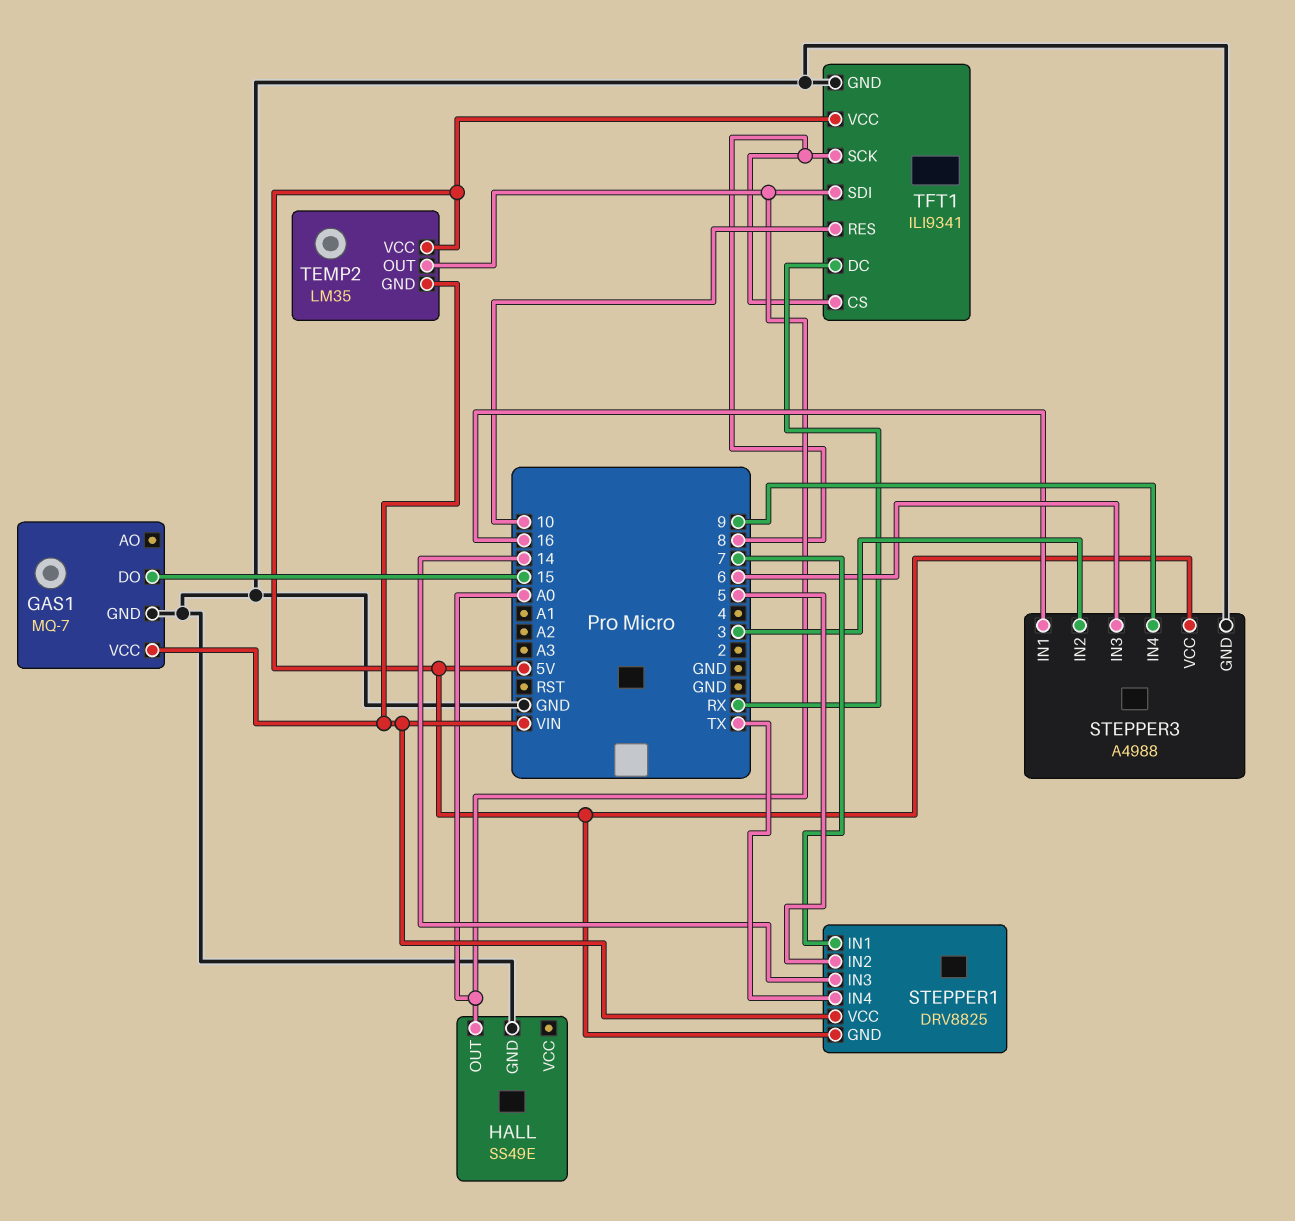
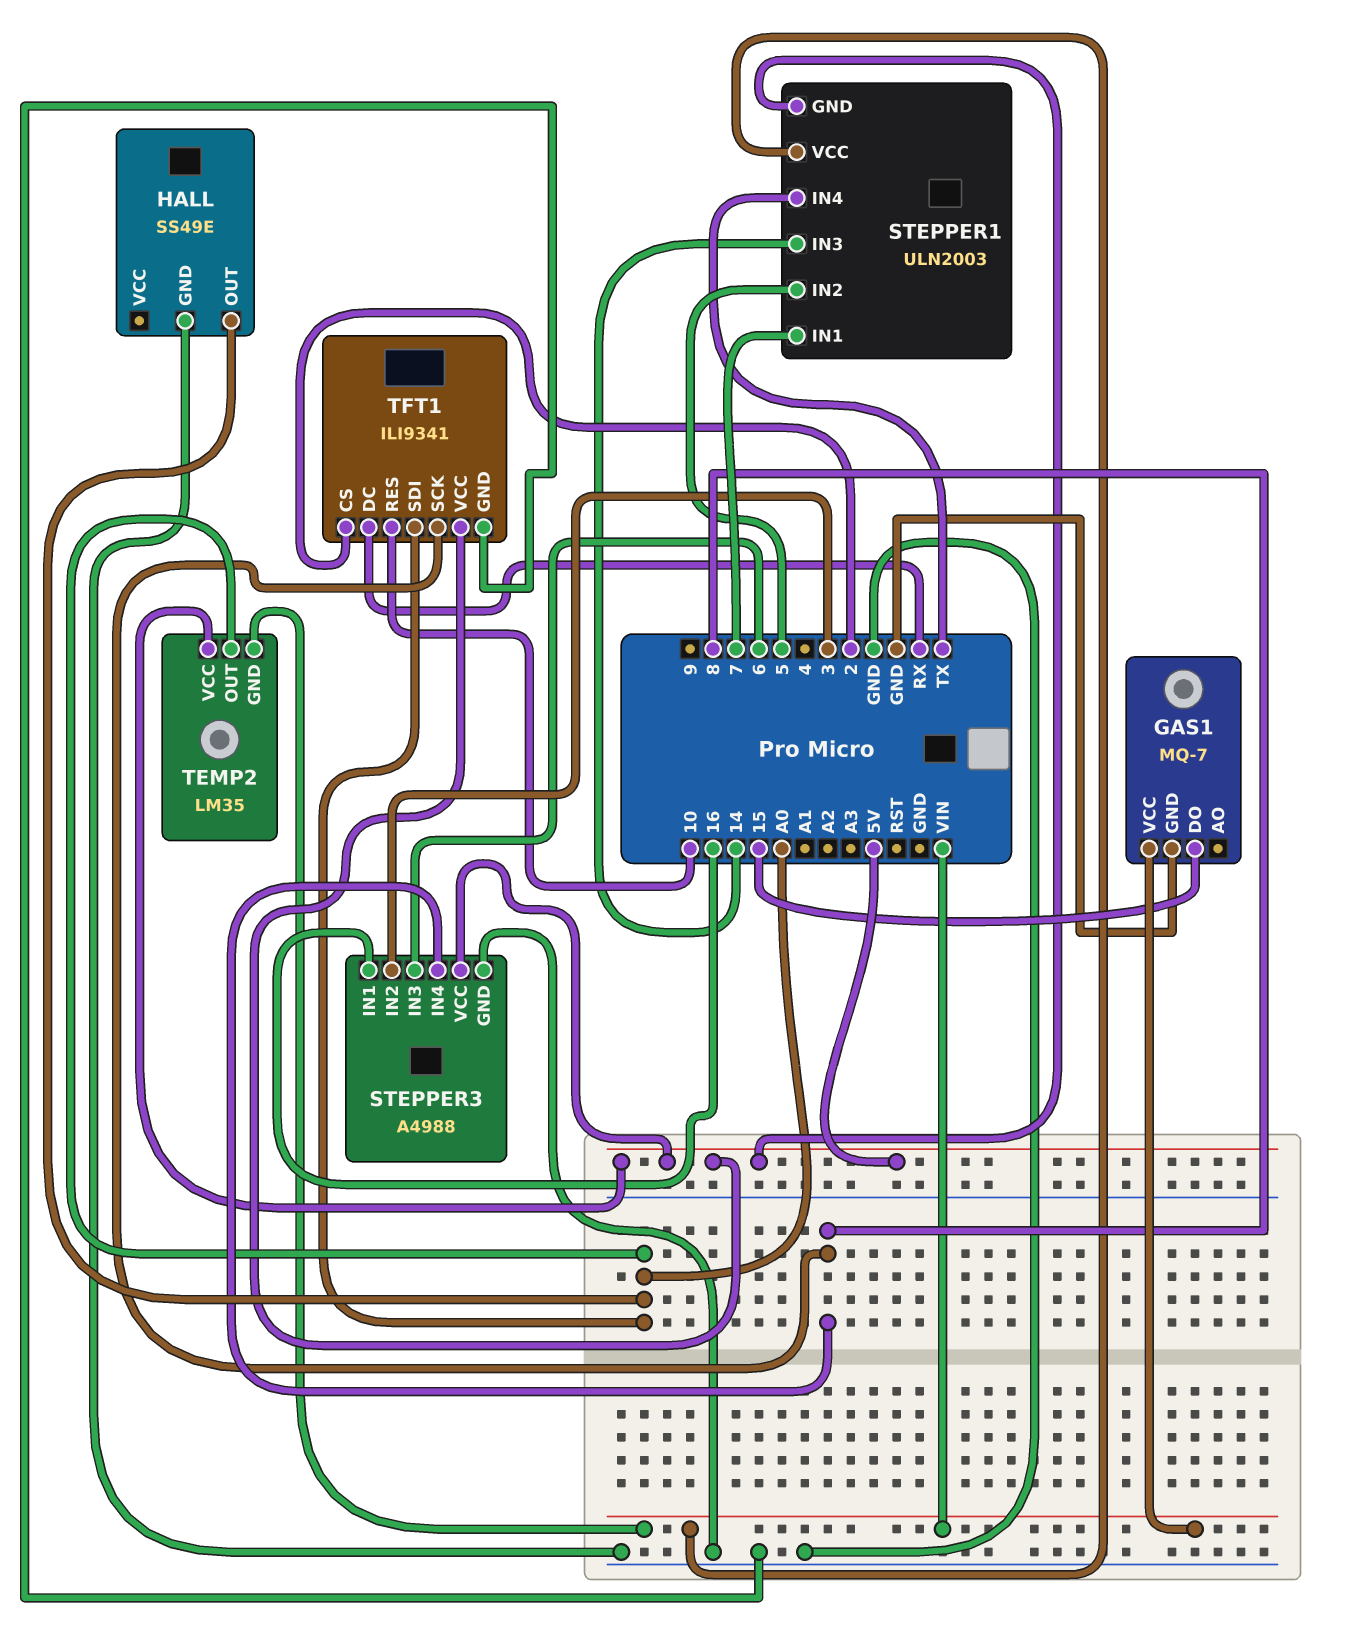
STEPPER1: DRV8825 -> ULN2003
STEPPER3 pin IN4: 9 -> 8
TFT1 pin CS: 8 -> 2

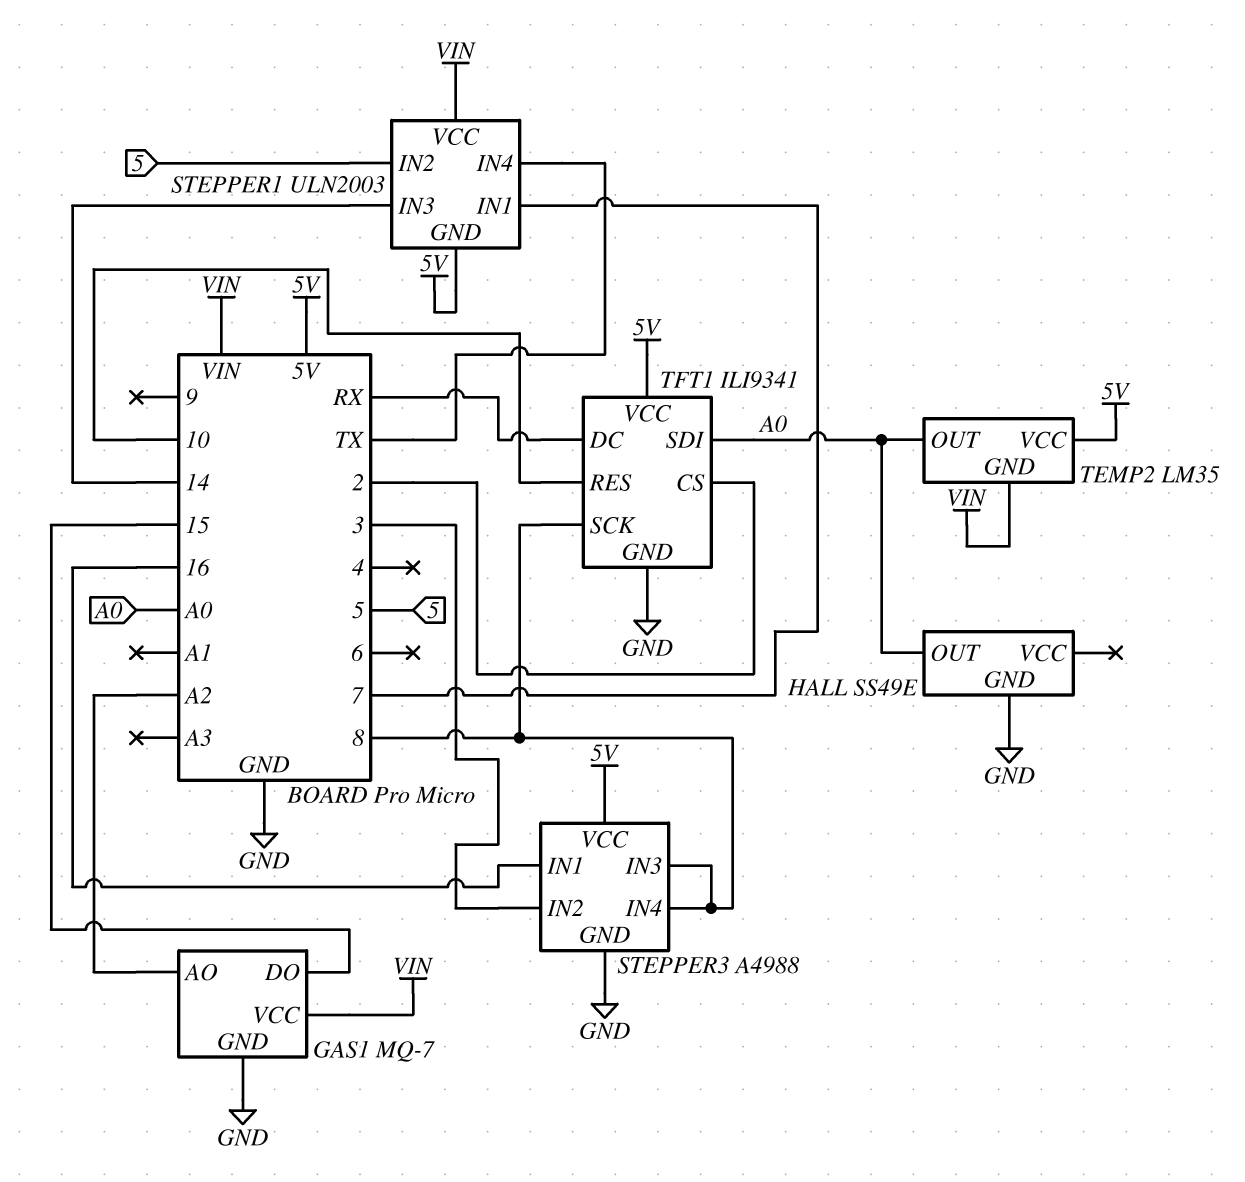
GAS1 pin AO: none -> A2
STEPPER3 pin IN3: 6 -> 8

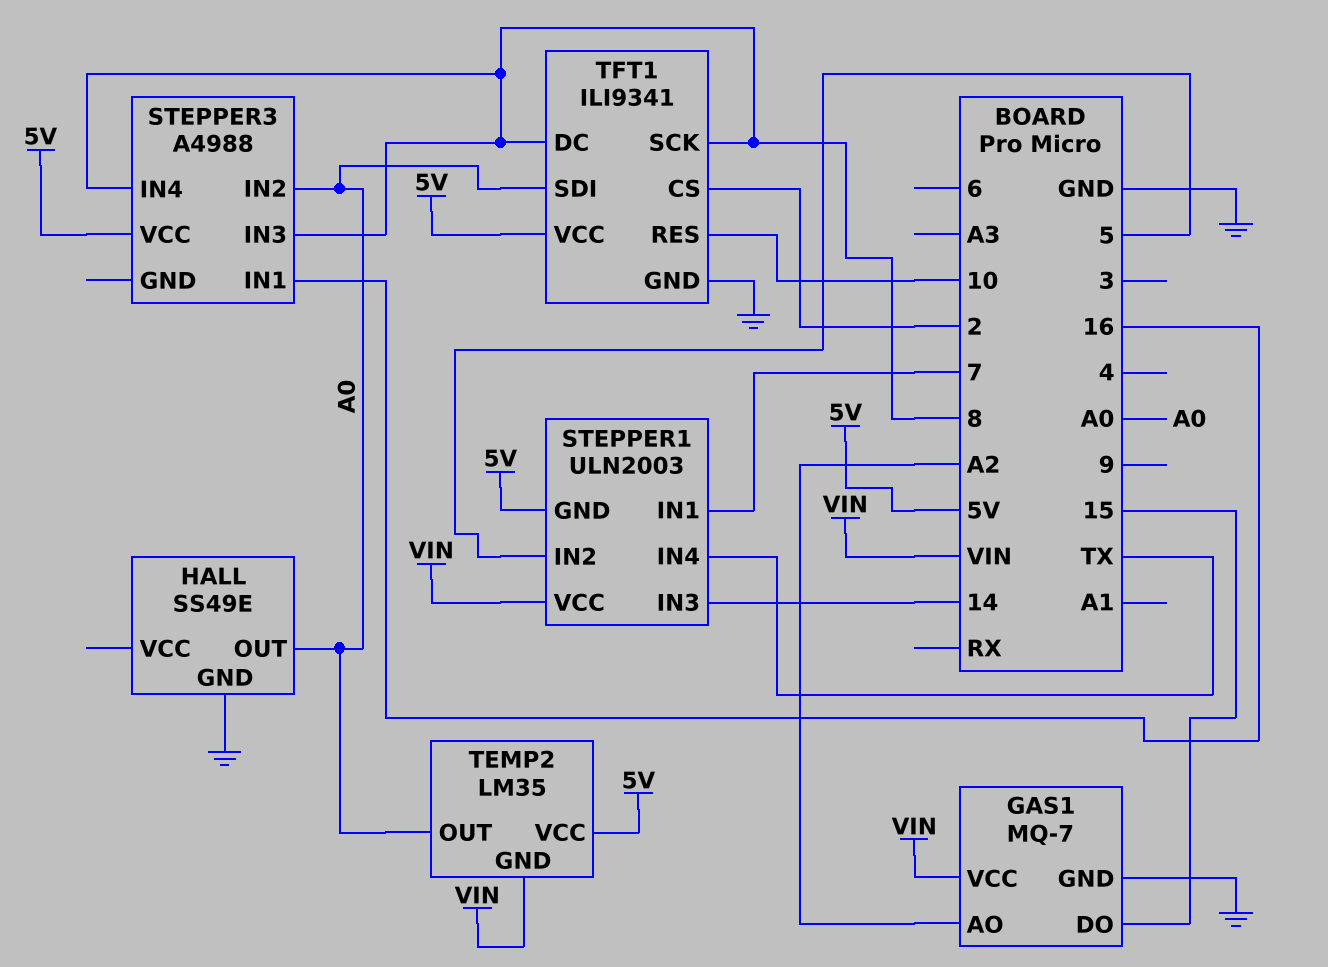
STEPPER3 pin GND: GND -> none
STEPPER3 pin IN2: 3 -> A0
TFT1 pin DC: RX -> 8

